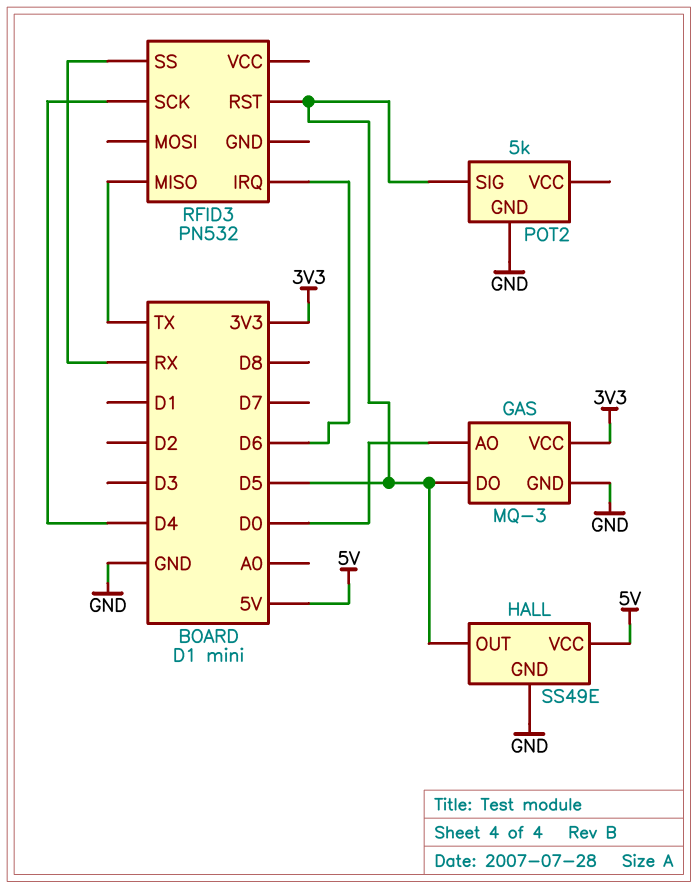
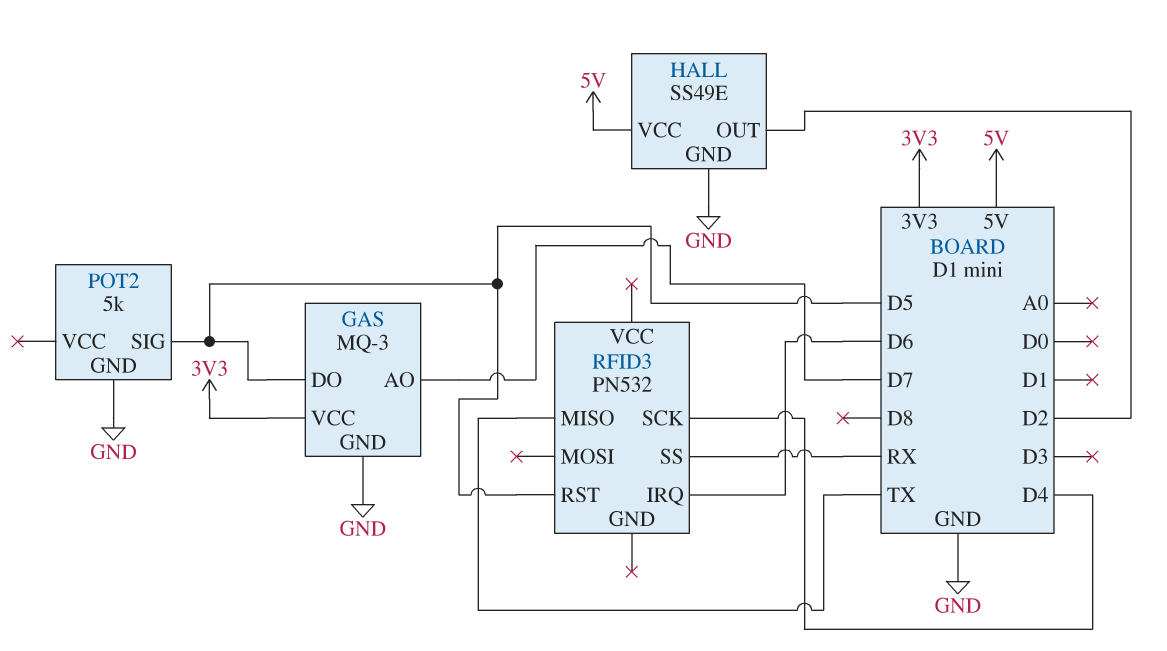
GAS pin AO: D0 -> D7
HALL pin OUT: D5 -> D2

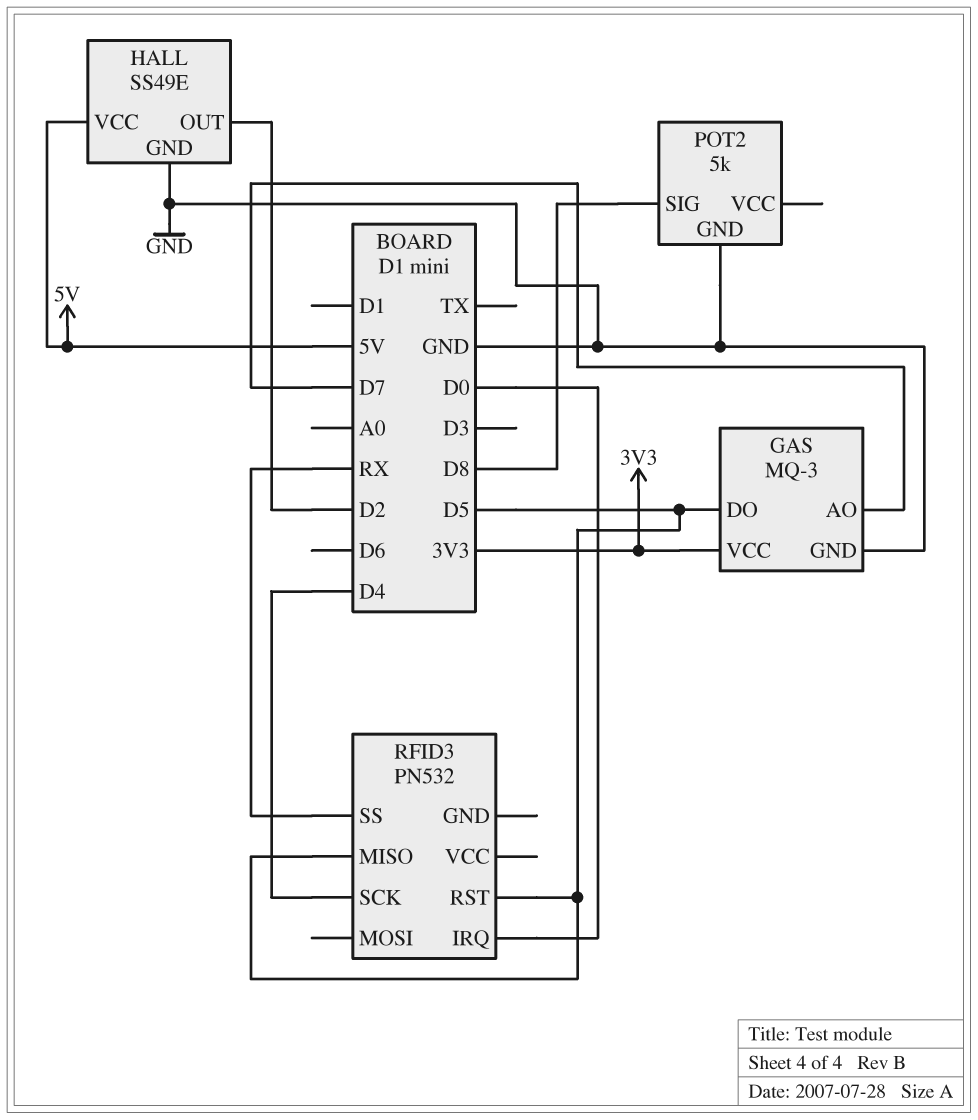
POT2 pin SIG: D5 -> D8
RFID3 pin IRQ: D6 -> D0
RFID3 pin MISO: TX -> D5

